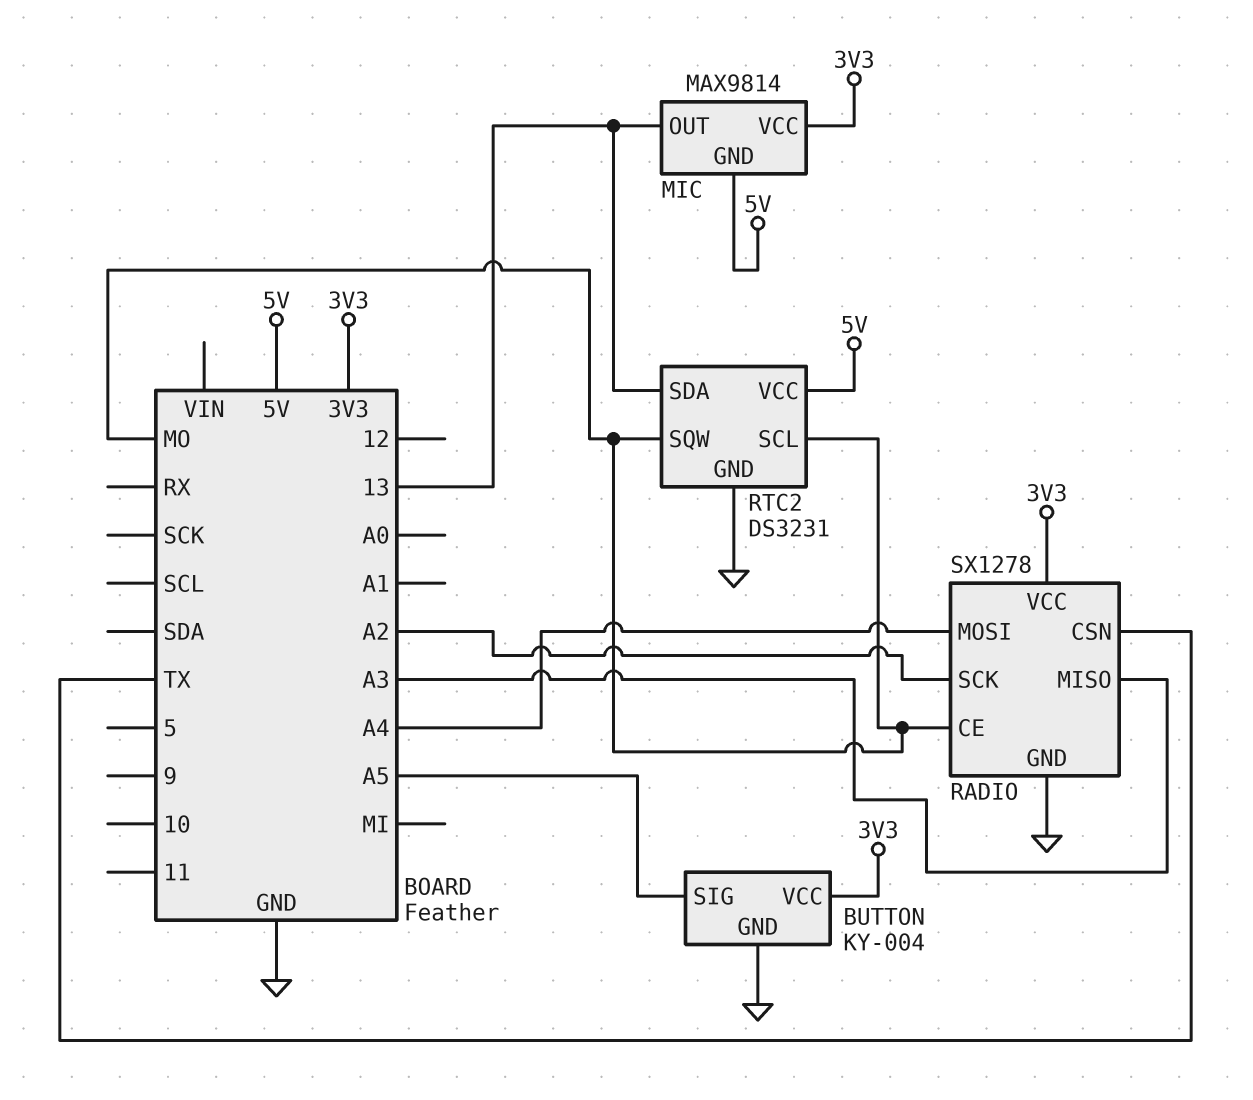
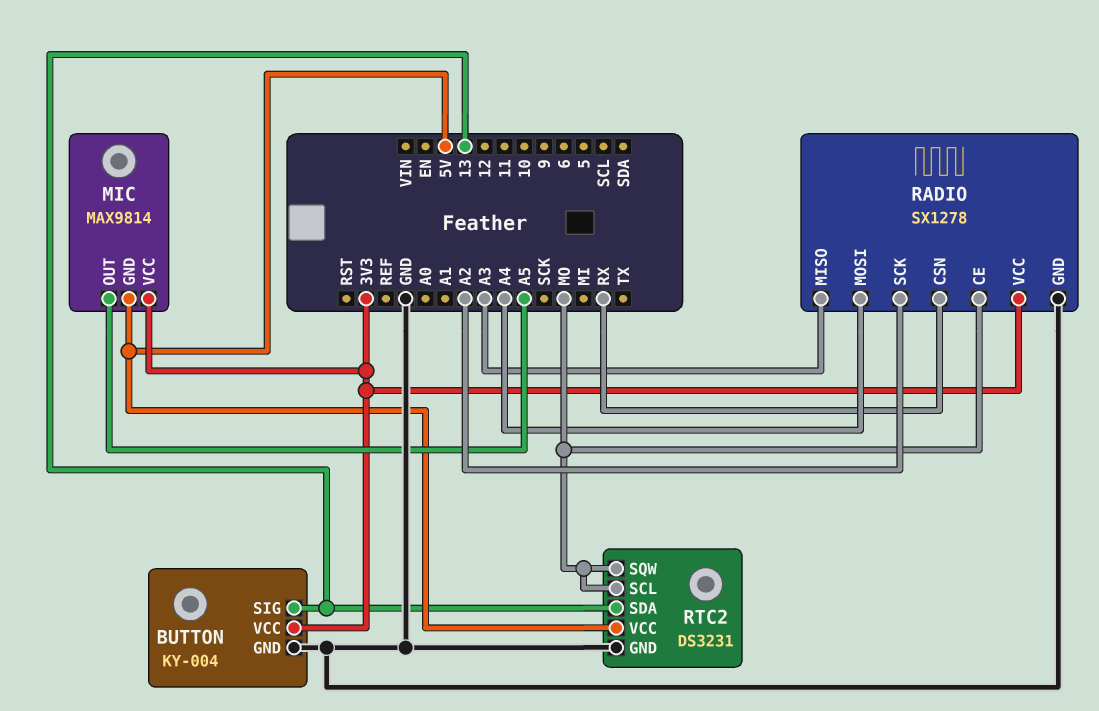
BUTTON pin SIG: A5 -> 13
MIC pin OUT: 13 -> A5
RADIO pin CSN: TX -> RX

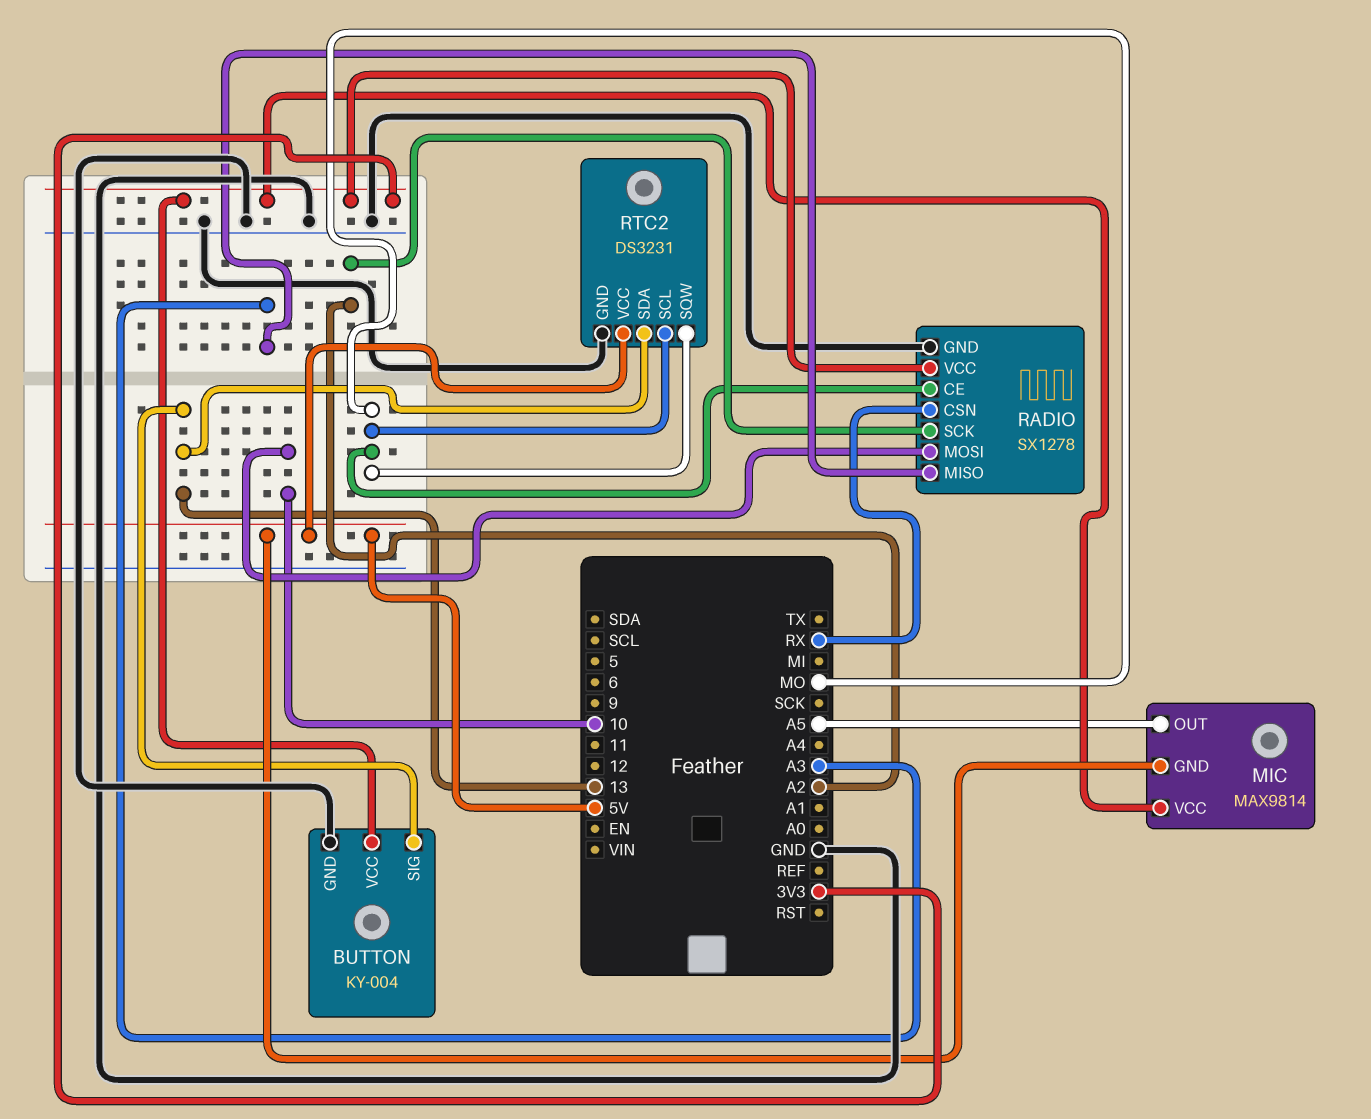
RADIO pin MOSI: A4 -> 10

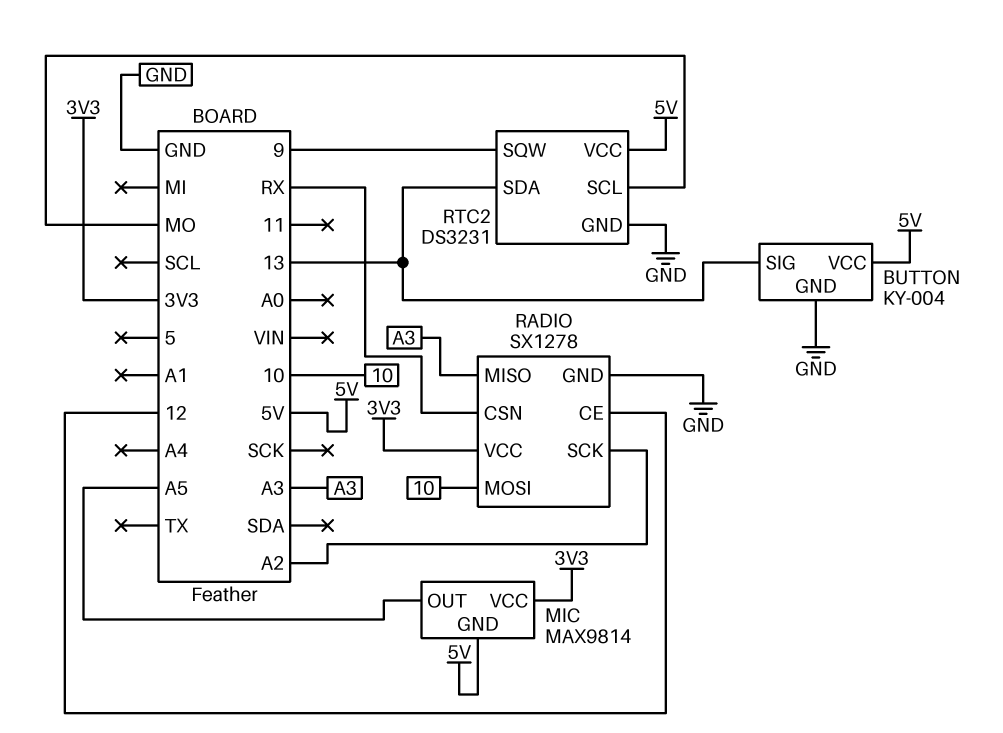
BUTTON pin VCC: 3V3 -> 5V
RADIO pin CE: MO -> 12
RTC2 pin SQW: MO -> 9

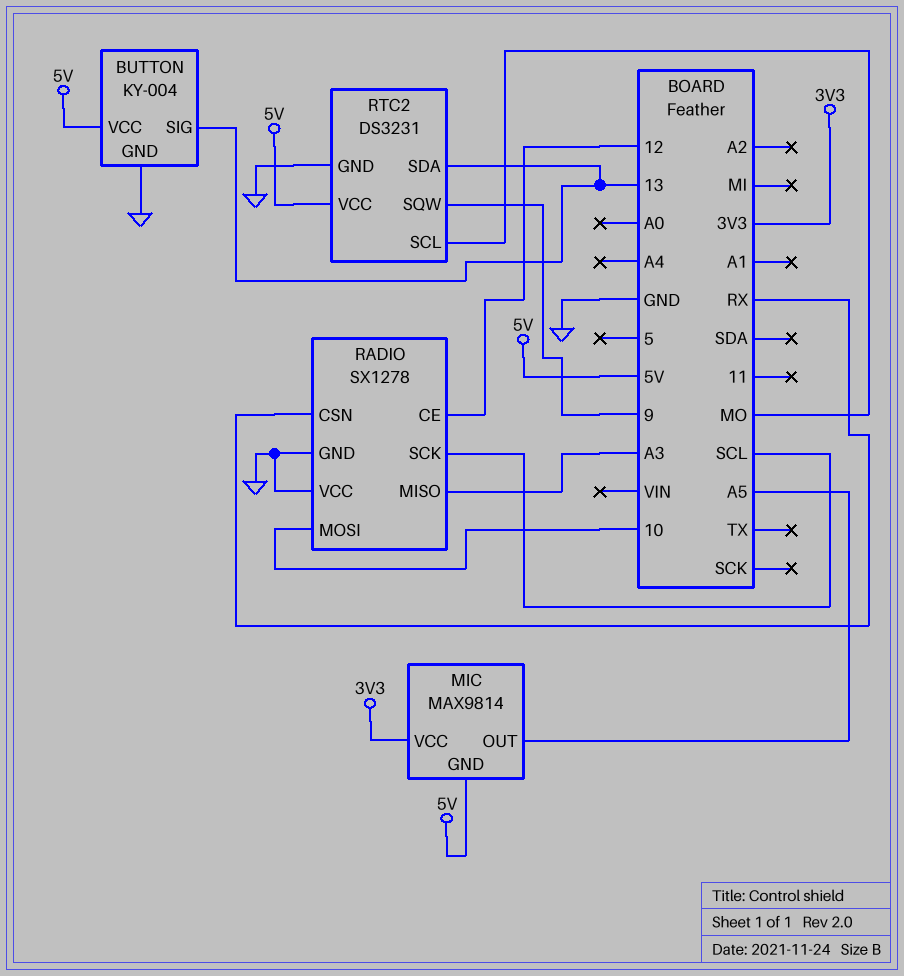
RADIO pin SCK: A2 -> SCL
RADIO pin VCC: 3V3 -> GND

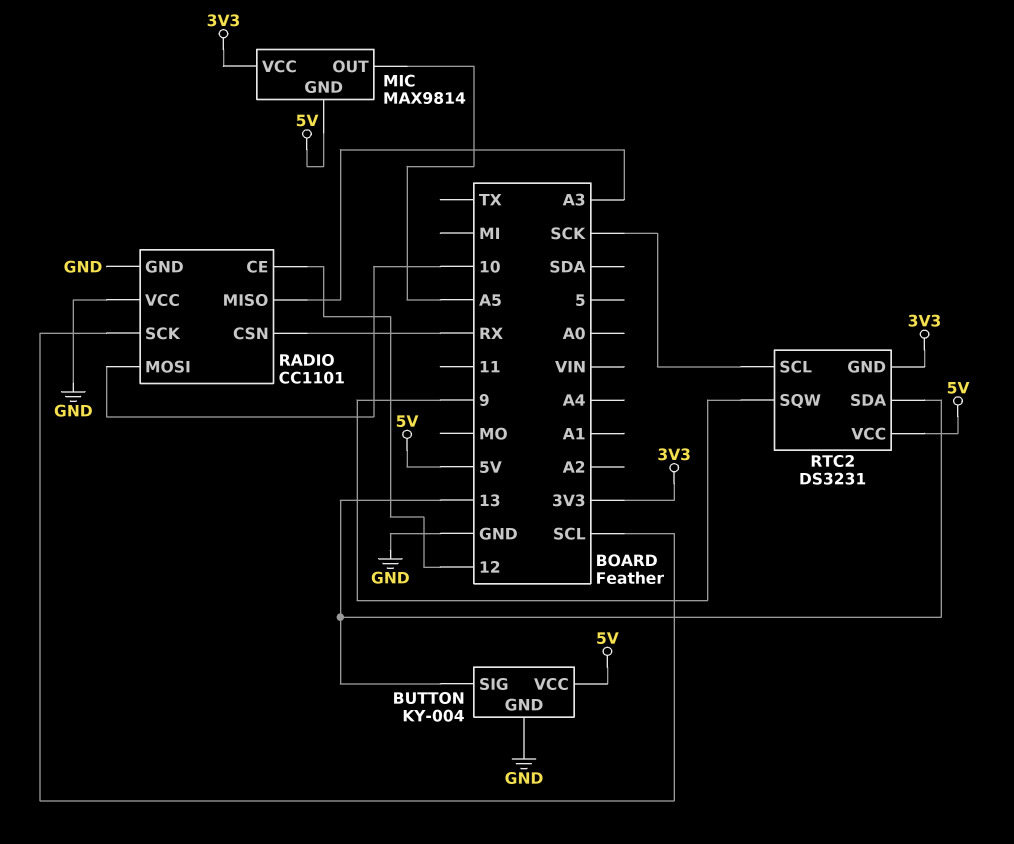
RADIO: SX1278 -> CC1101
RTC2 pin GND: GND -> 3V3
RTC2 pin SCL: MO -> SCK

